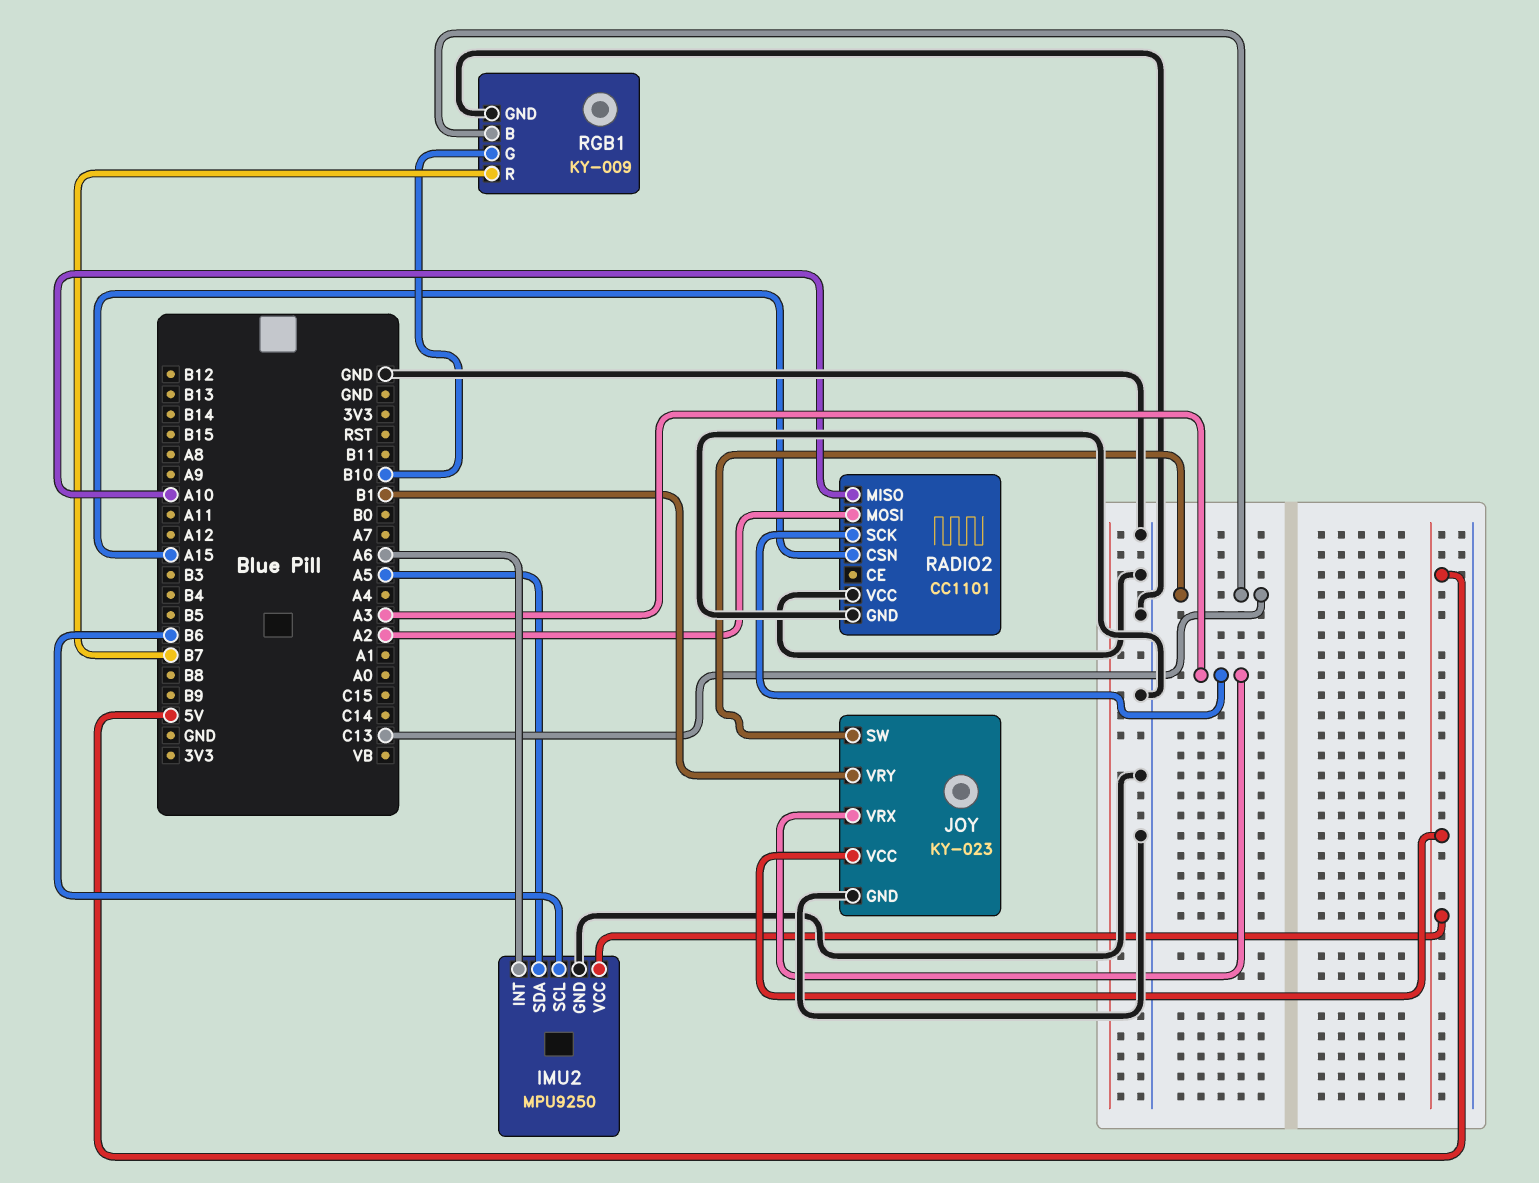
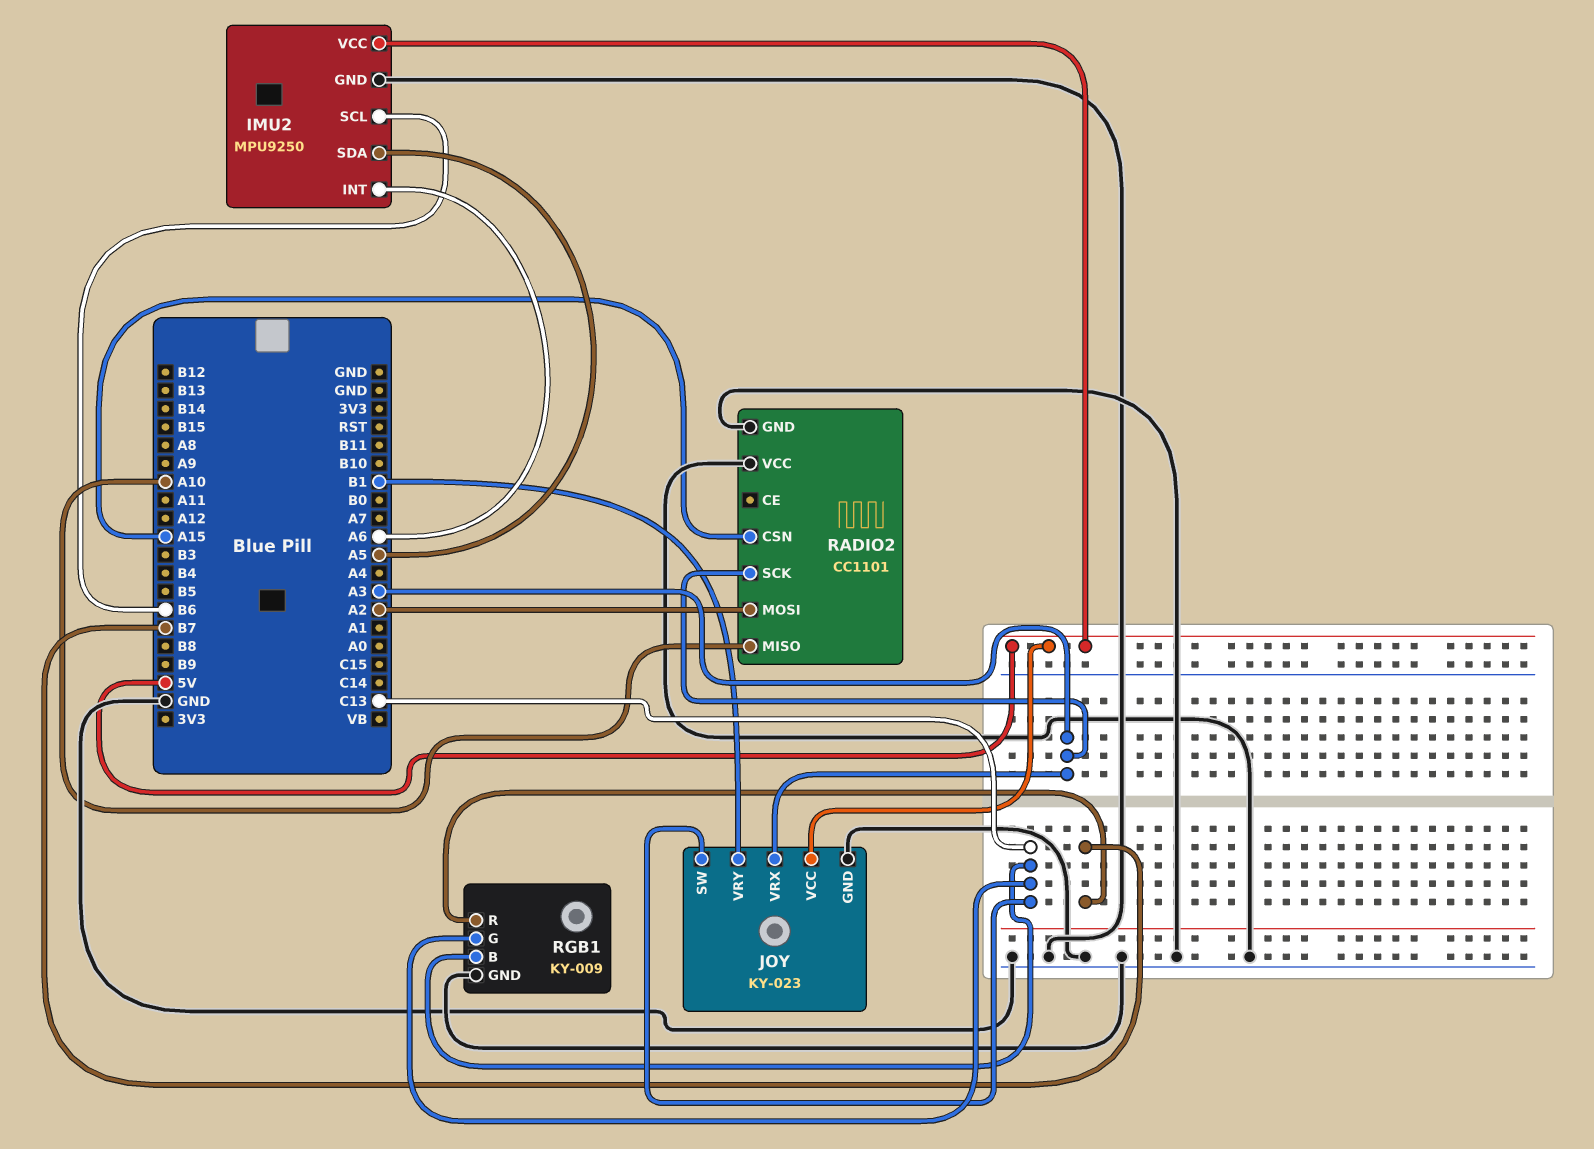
RGB1 pin G: B10 -> C13

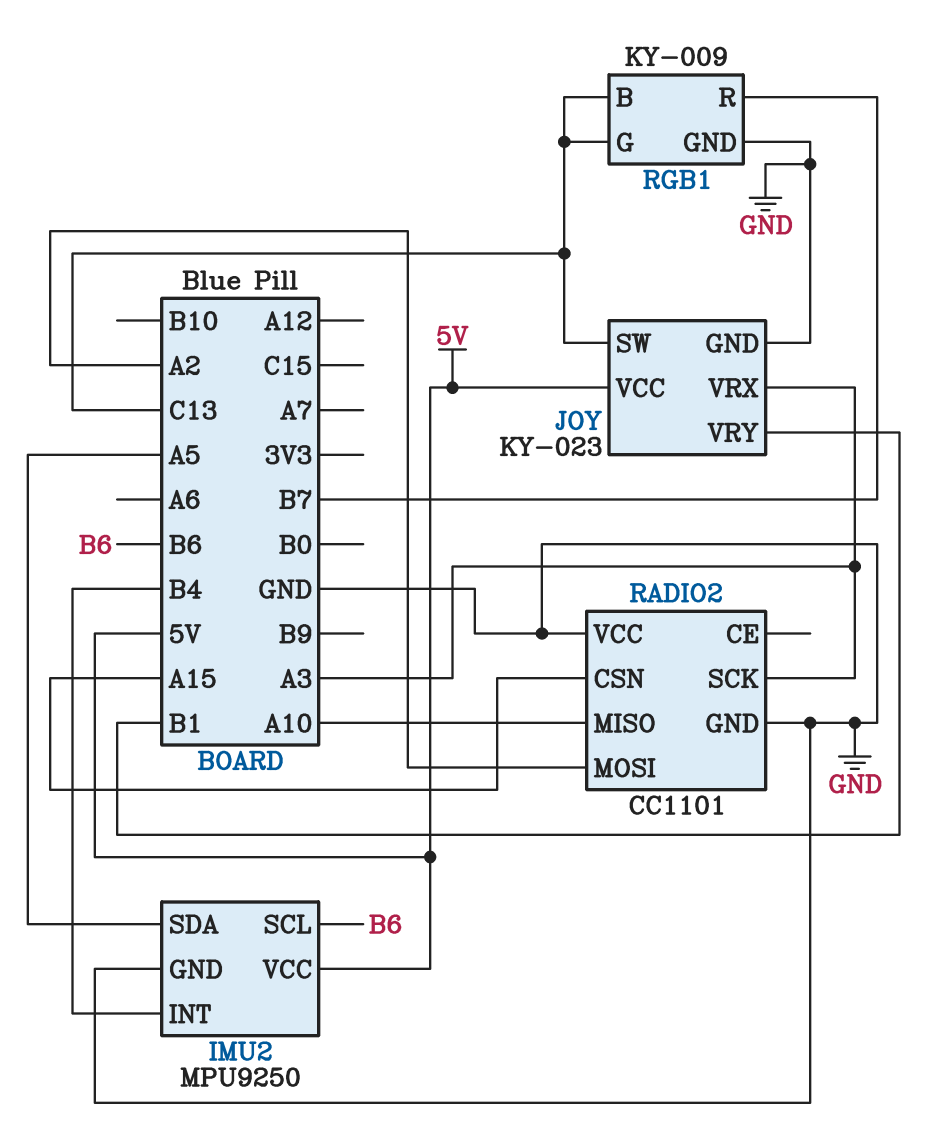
IMU2 pin INT: A6 -> B4

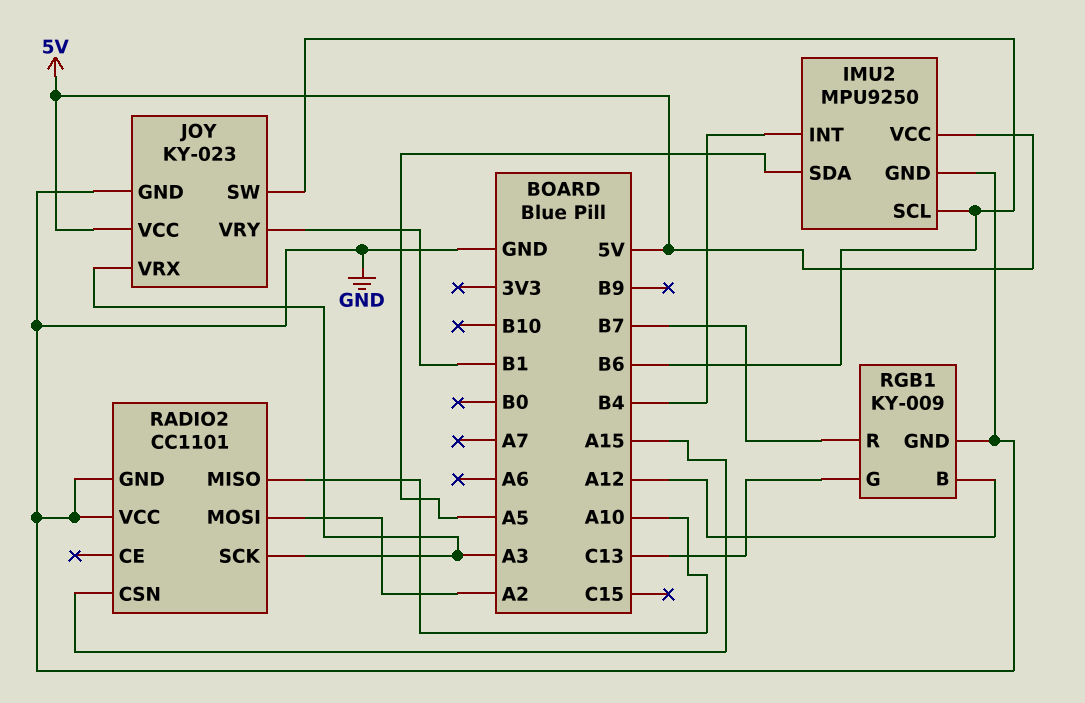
JOY pin SW: C13 -> B6
RGB1 pin B: C13 -> A12

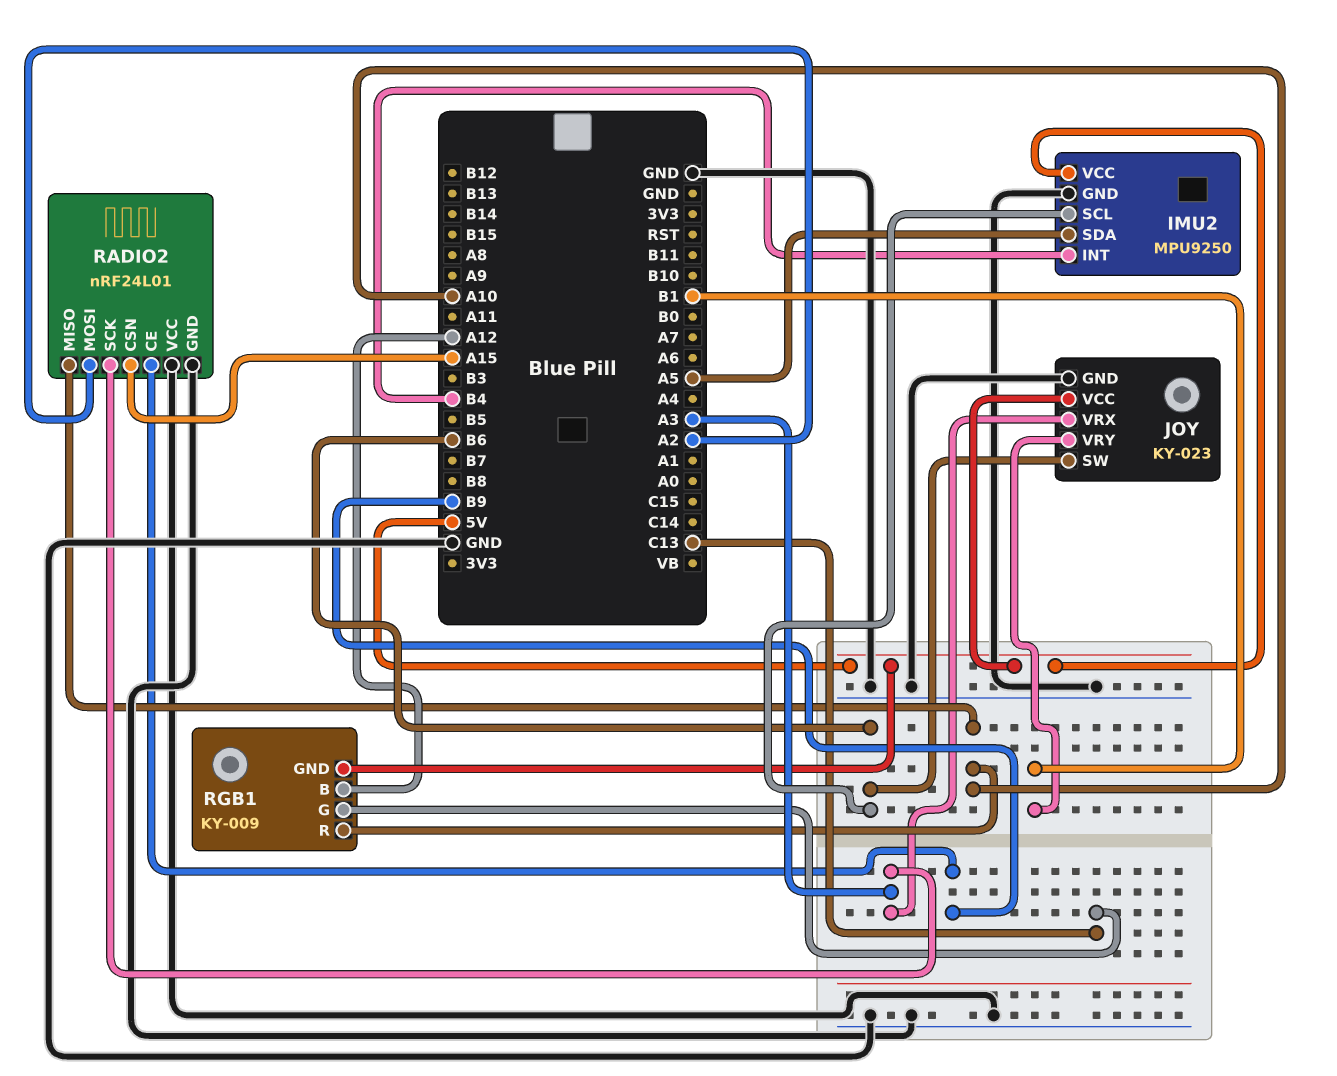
RADIO2: CC1101 -> nRF24L01
RADIO2 pin CE: none -> B9
RGB1 pin GND: GND -> 5V
RGB1 pin R: B7 -> A10

